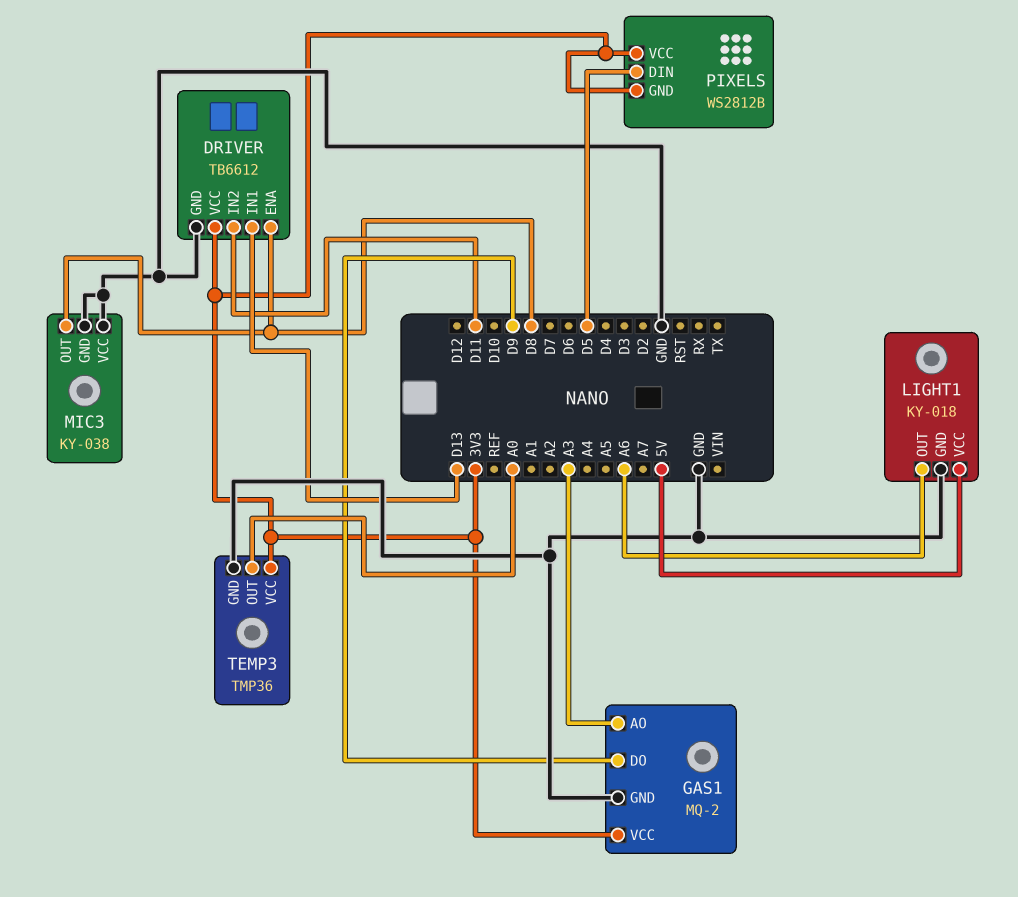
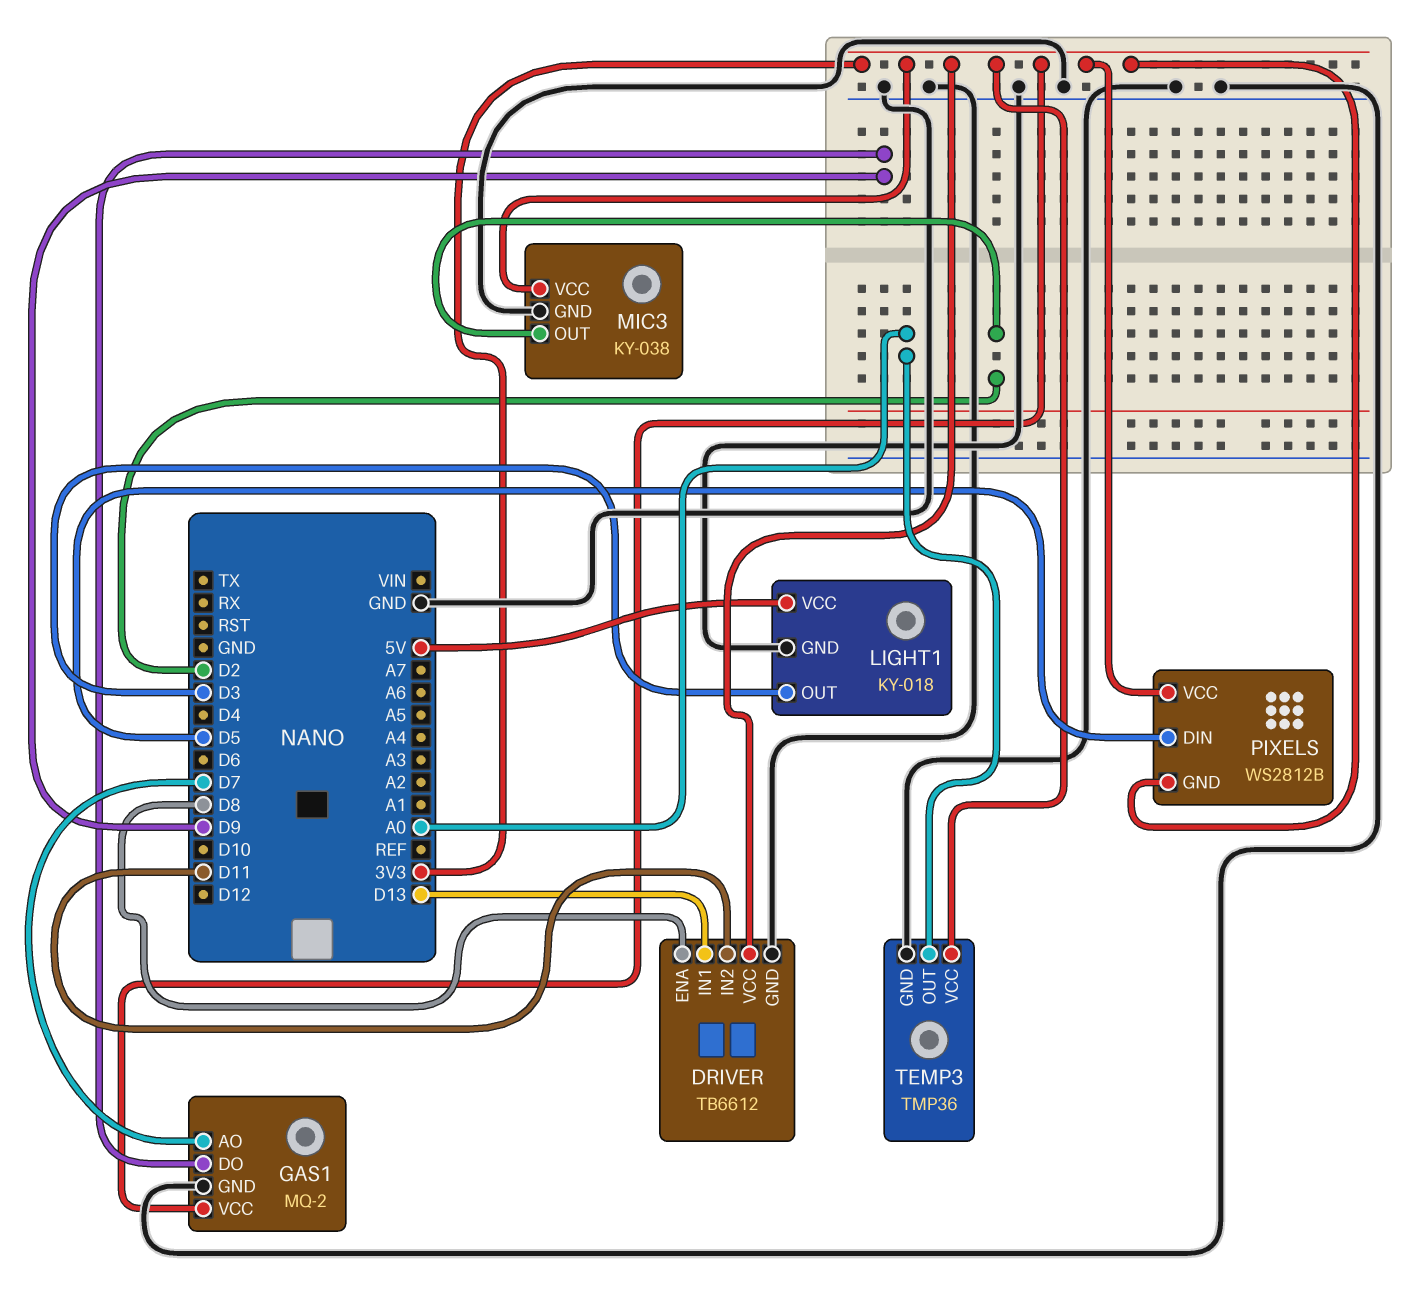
GAS1 pin AO: A3 -> D7
LIGHT1 pin OUT: A6 -> D3
MIC3 pin OUT: D8 -> D2
MIC3 pin VCC: GND -> 3V3

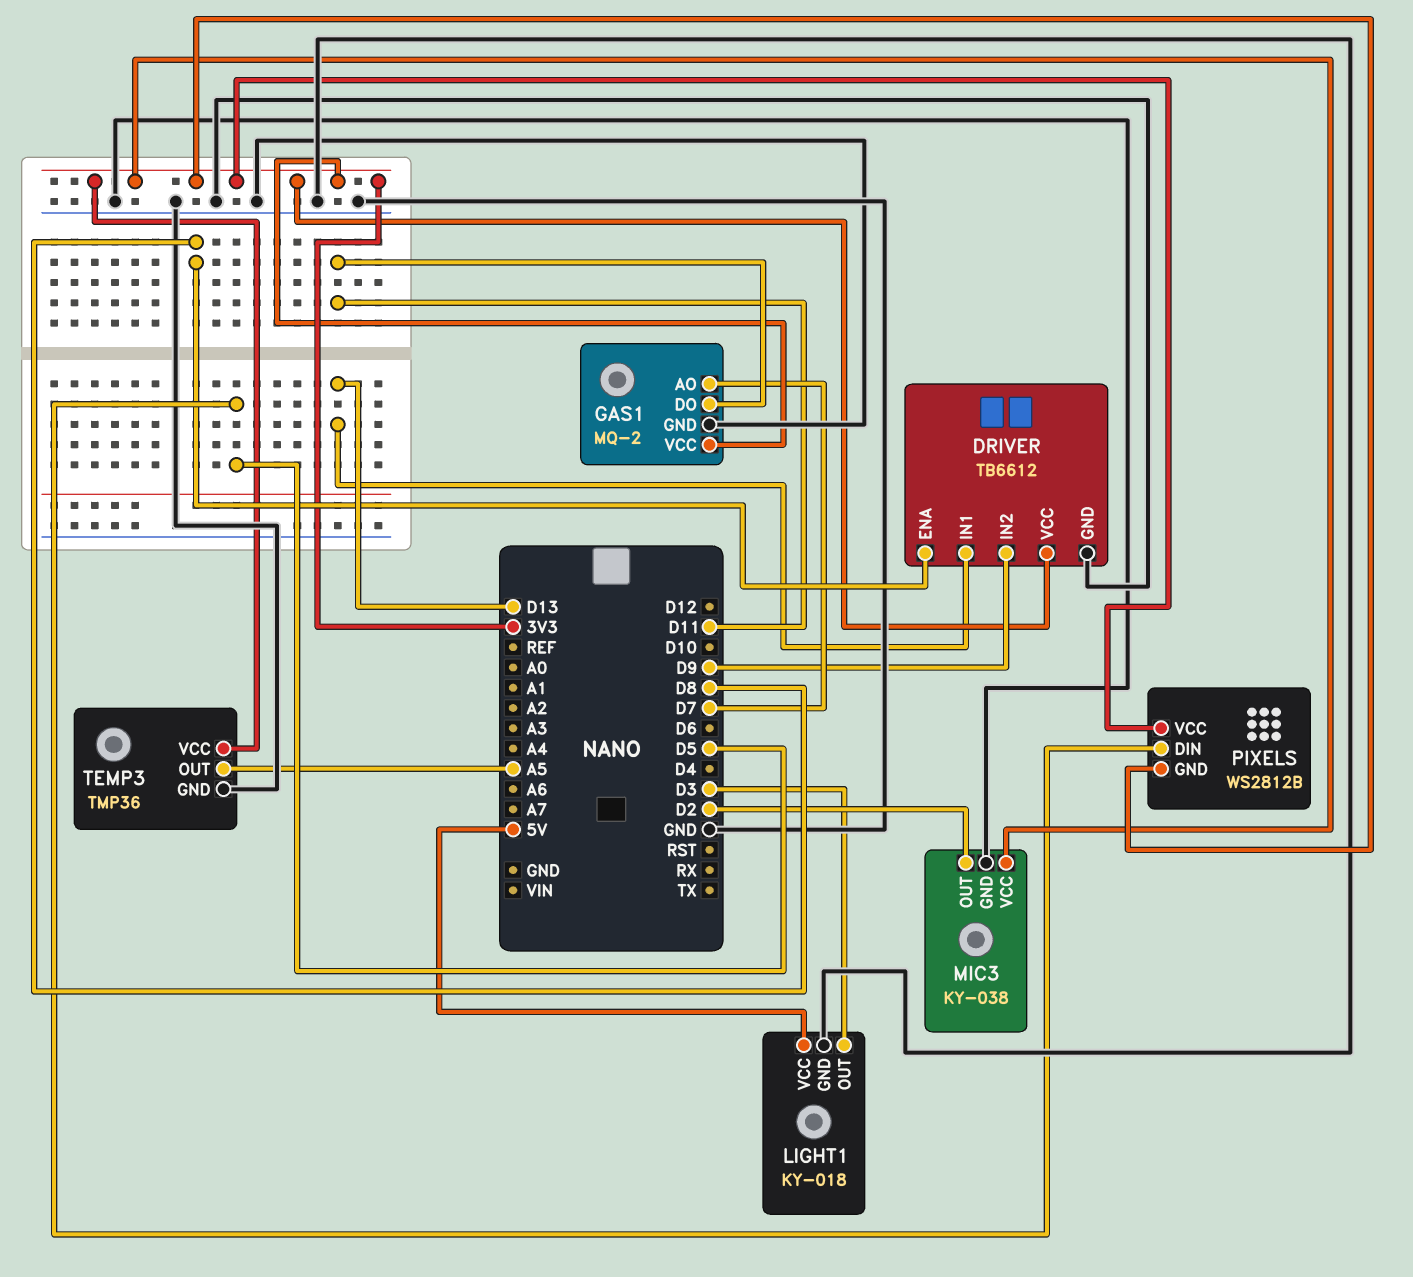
DRIVER pin IN2: D11 -> D9
GAS1 pin DO: D9 -> D11
TEMP3 pin OUT: A0 -> A5

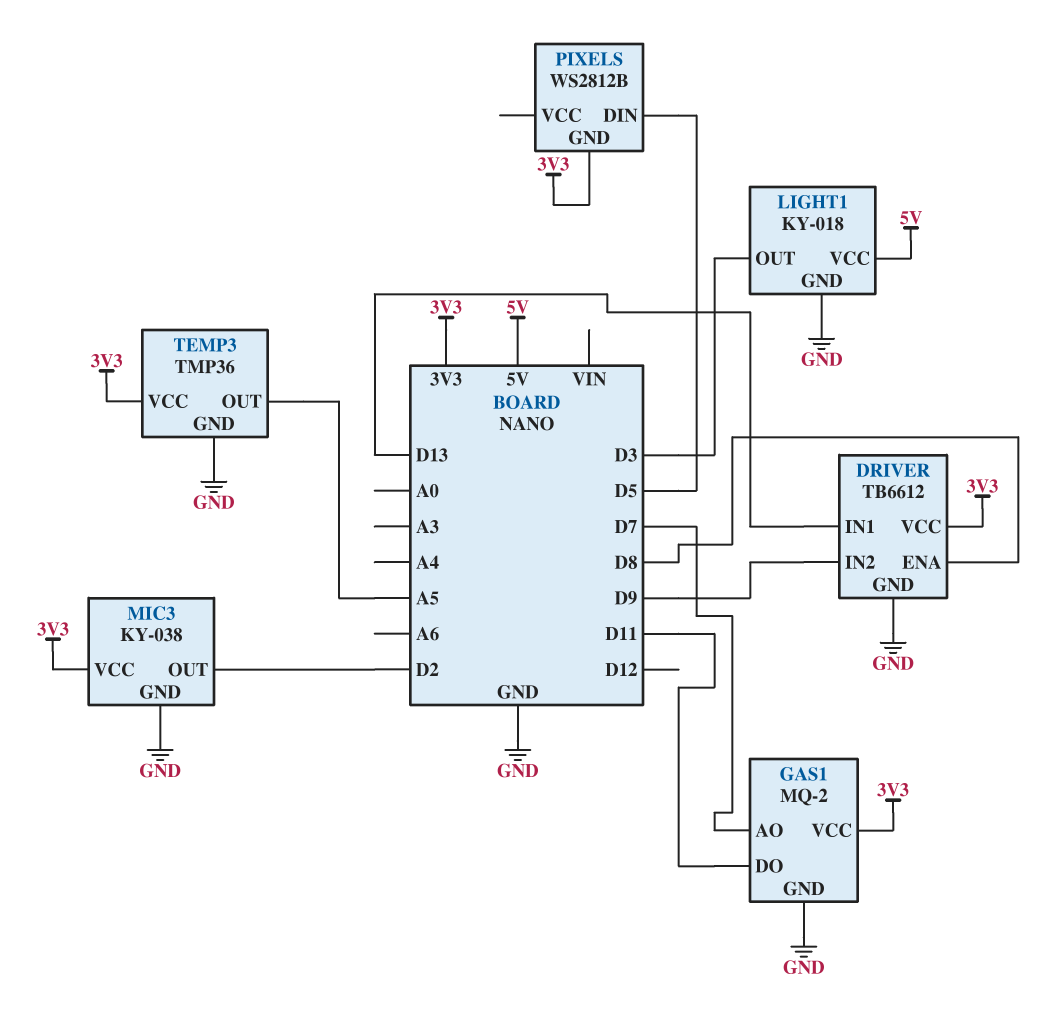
PIXELS pin VCC: 3V3 -> none

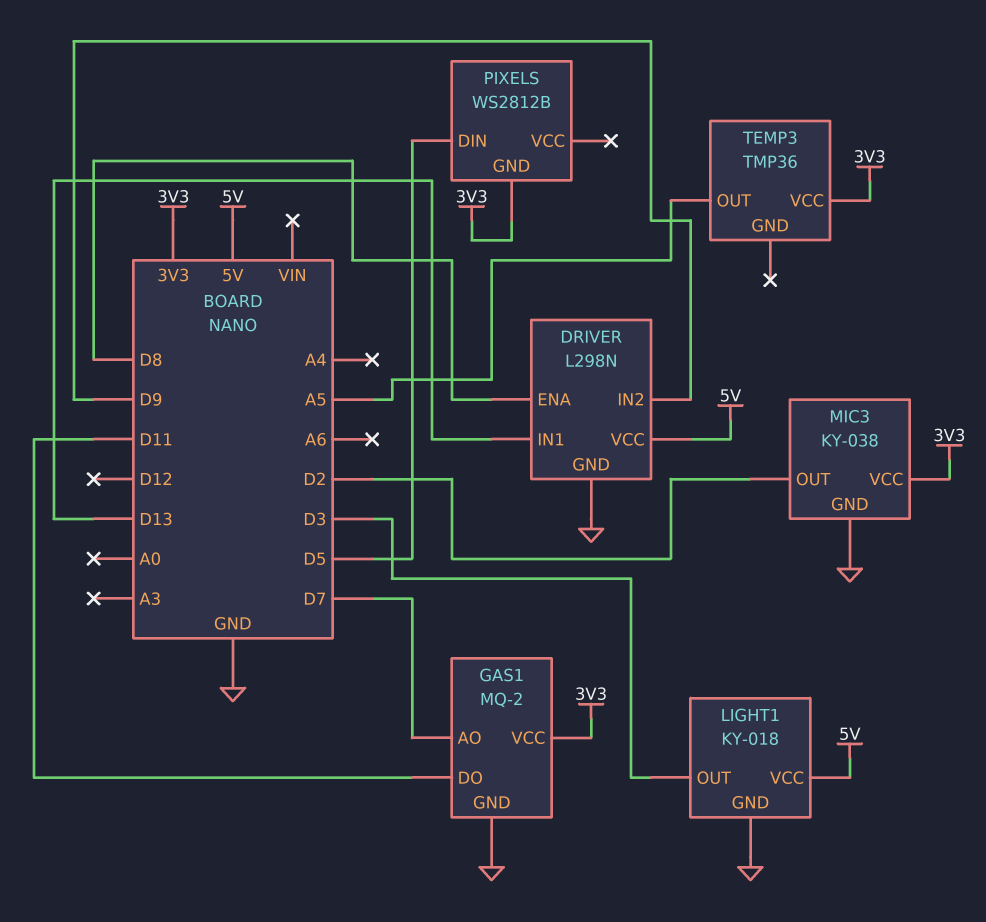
DRIVER: TB6612 -> L298N
DRIVER pin VCC: 3V3 -> 5V
TEMP3 pin GND: GND -> none

